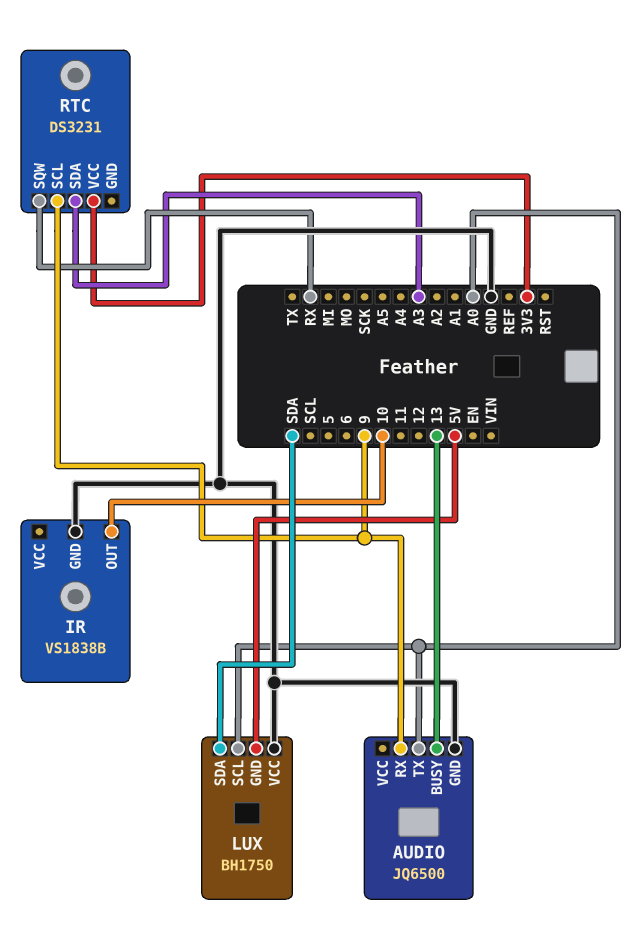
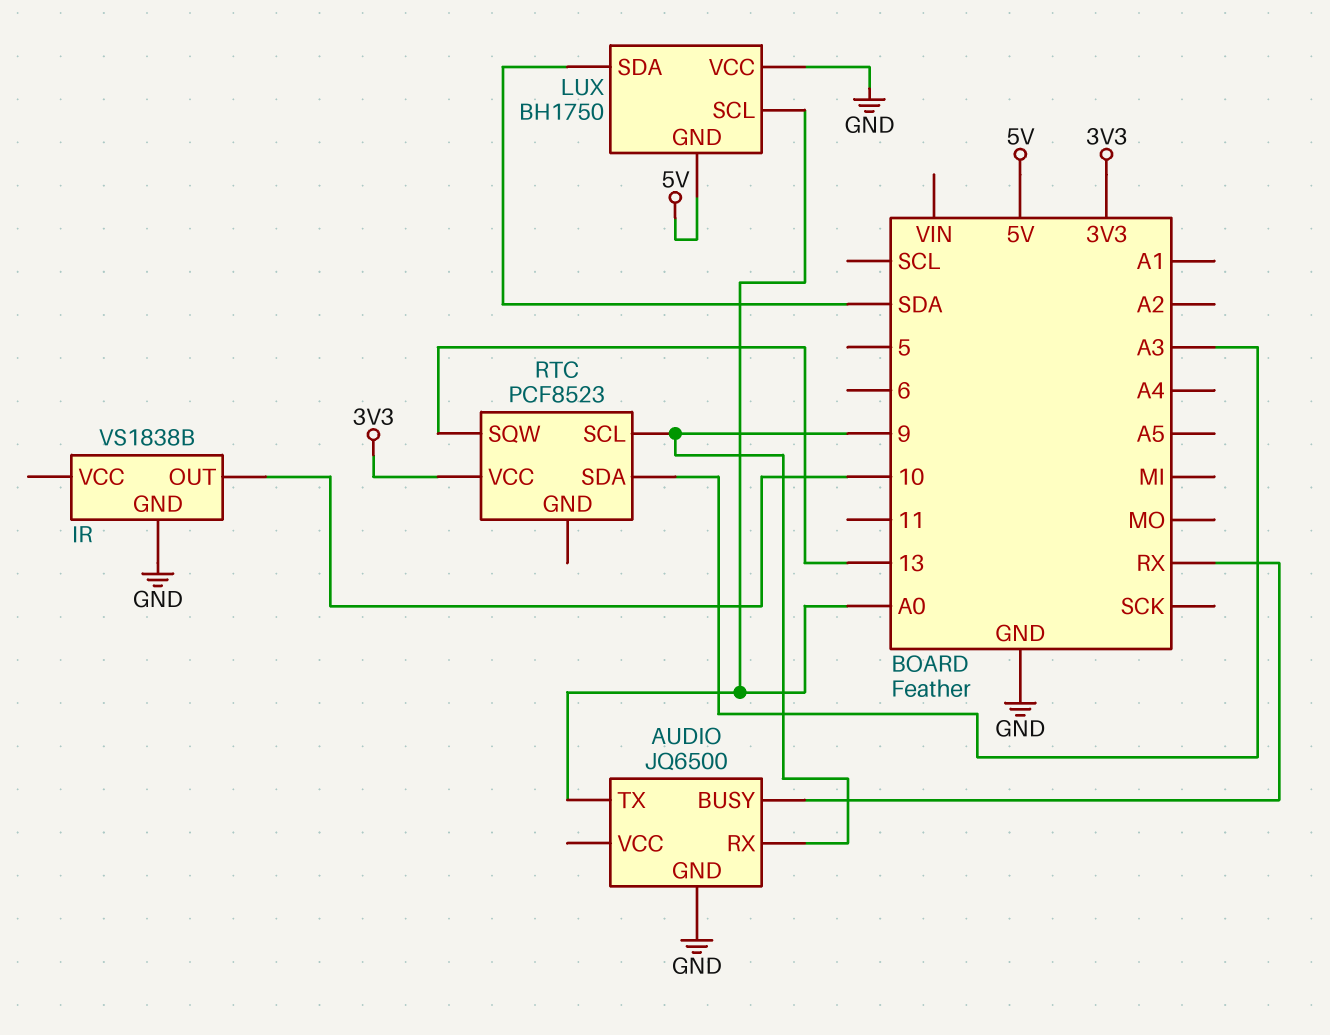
AUDIO pin BUSY: 13 -> RX
RTC: DS3231 -> PCF8523
RTC pin SQW: RX -> 13

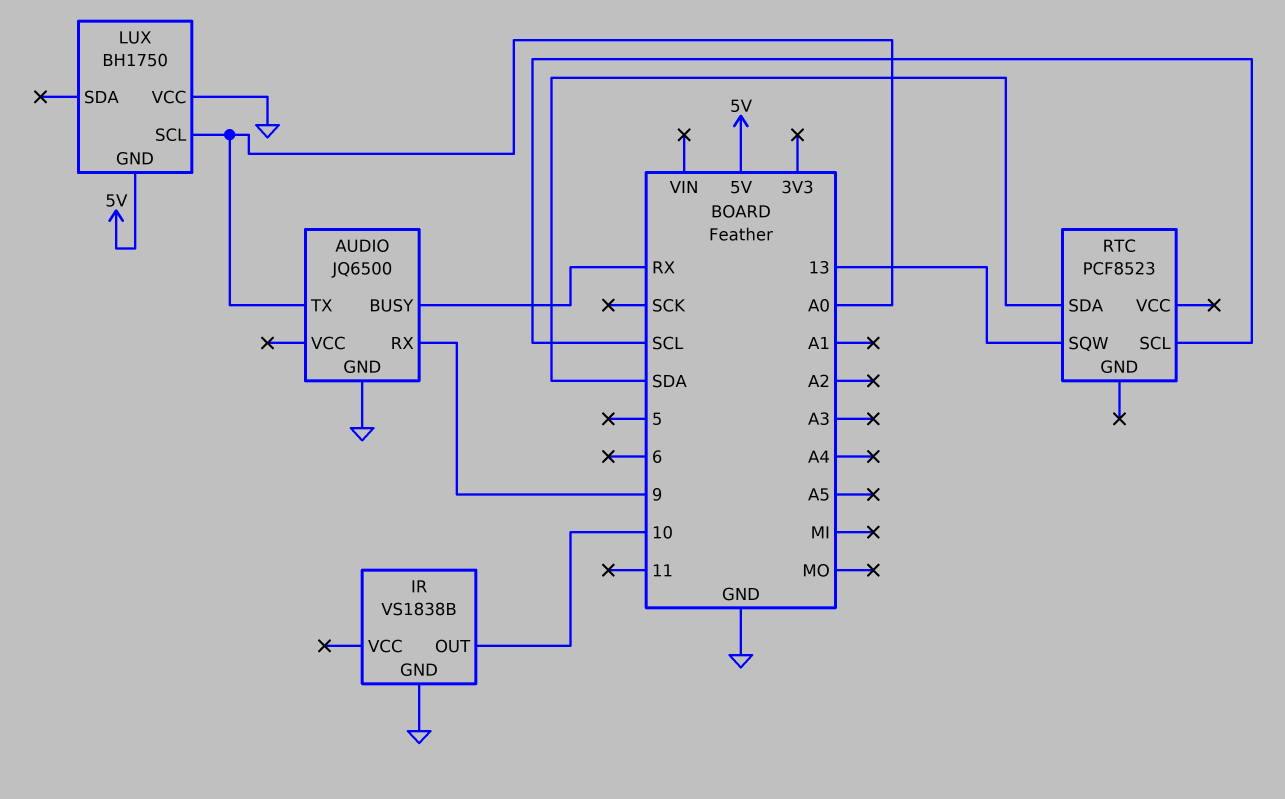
LUX pin SDA: SDA -> none
RTC pin SCL: 9 -> SCL
RTC pin SDA: A3 -> SDA
RTC pin VCC: 3V3 -> none

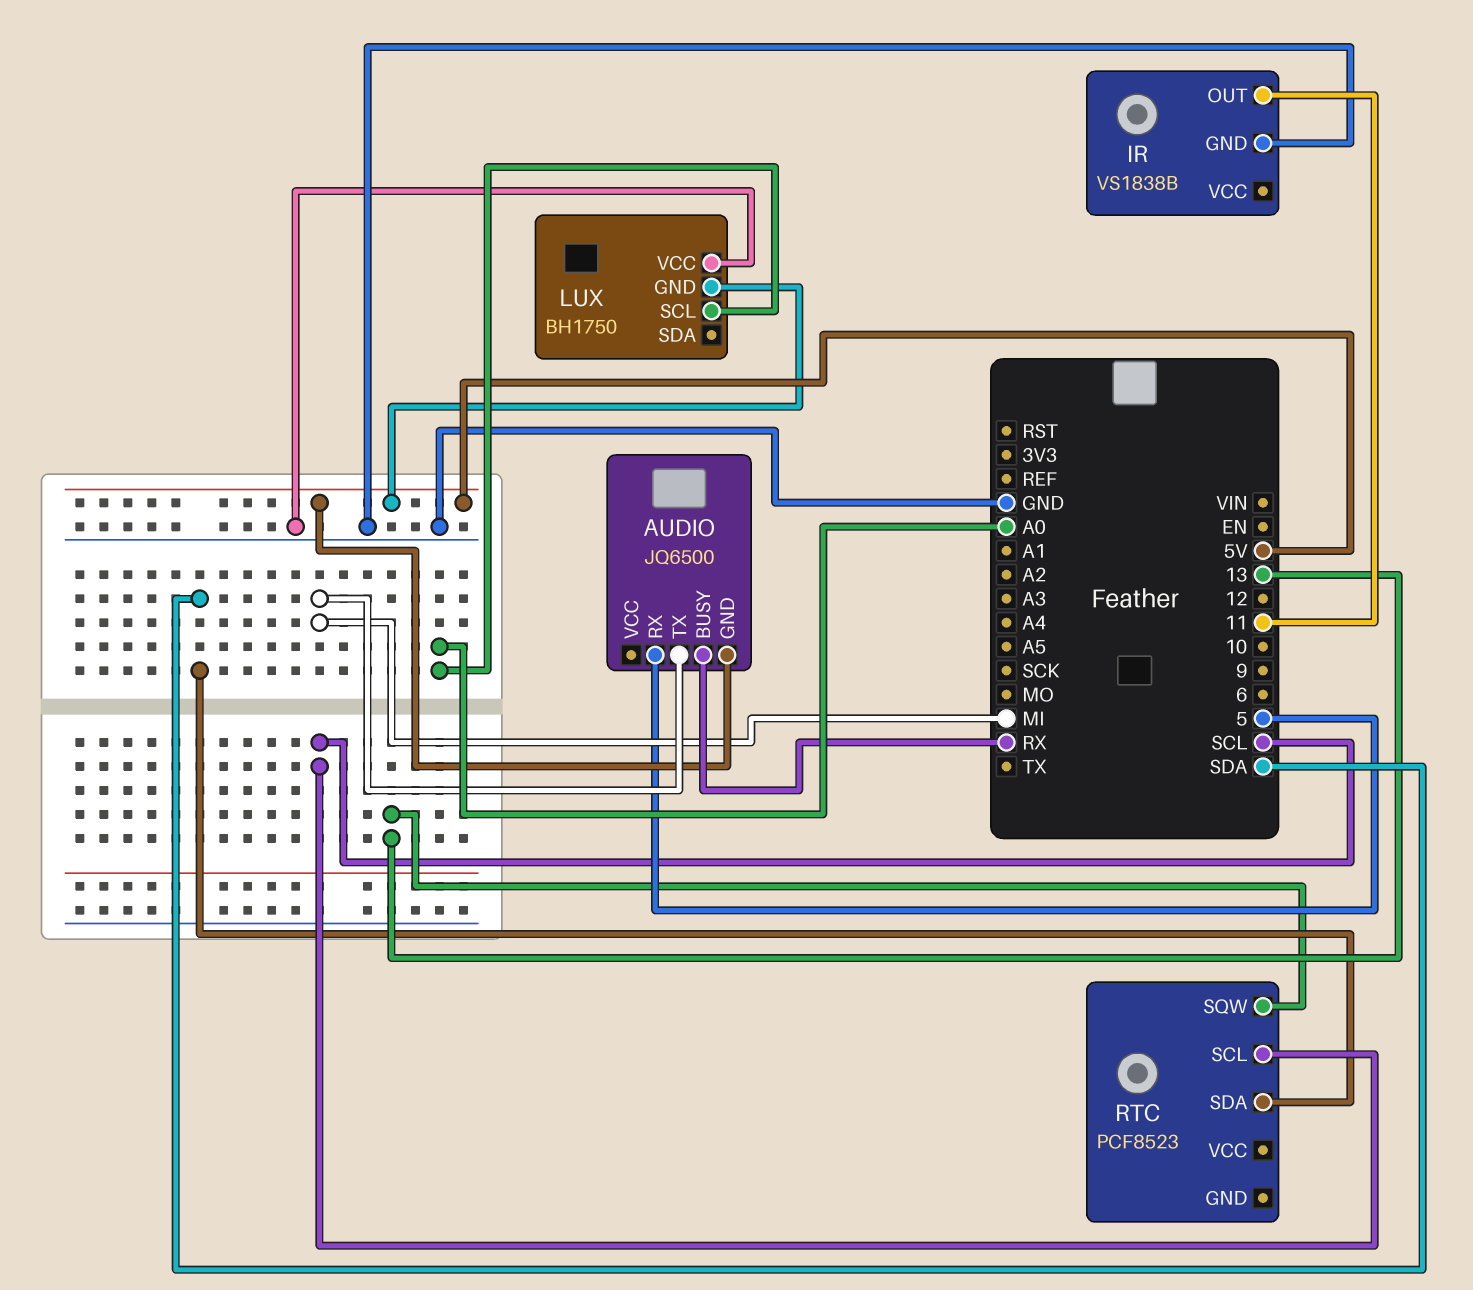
AUDIO pin GND: GND -> 5V
AUDIO pin RX: 9 -> 5
AUDIO pin TX: A0 -> MI
IR pin OUT: 10 -> 11

